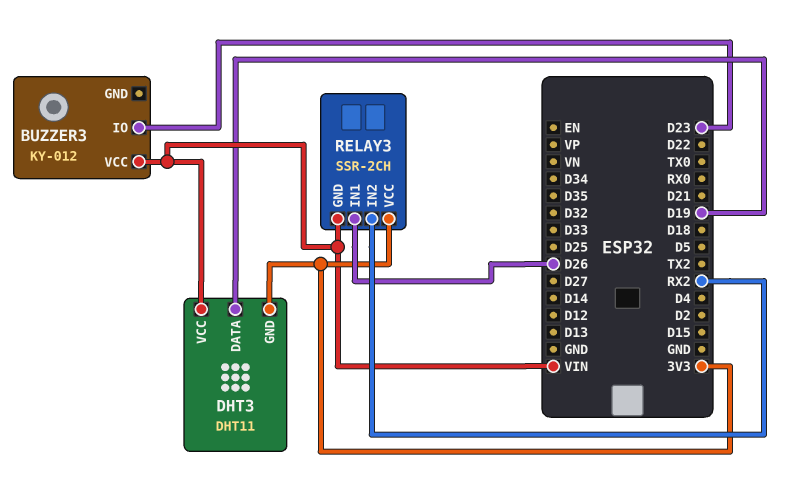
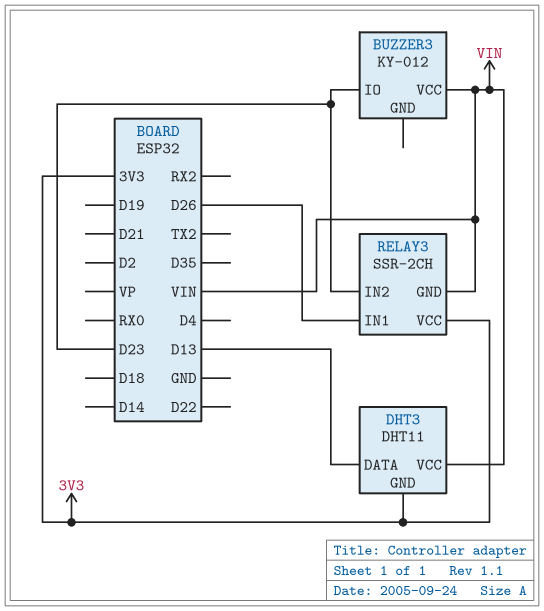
DHT3 pin DATA: D19 -> D13
RELAY3 pin IN2: RX2 -> D23

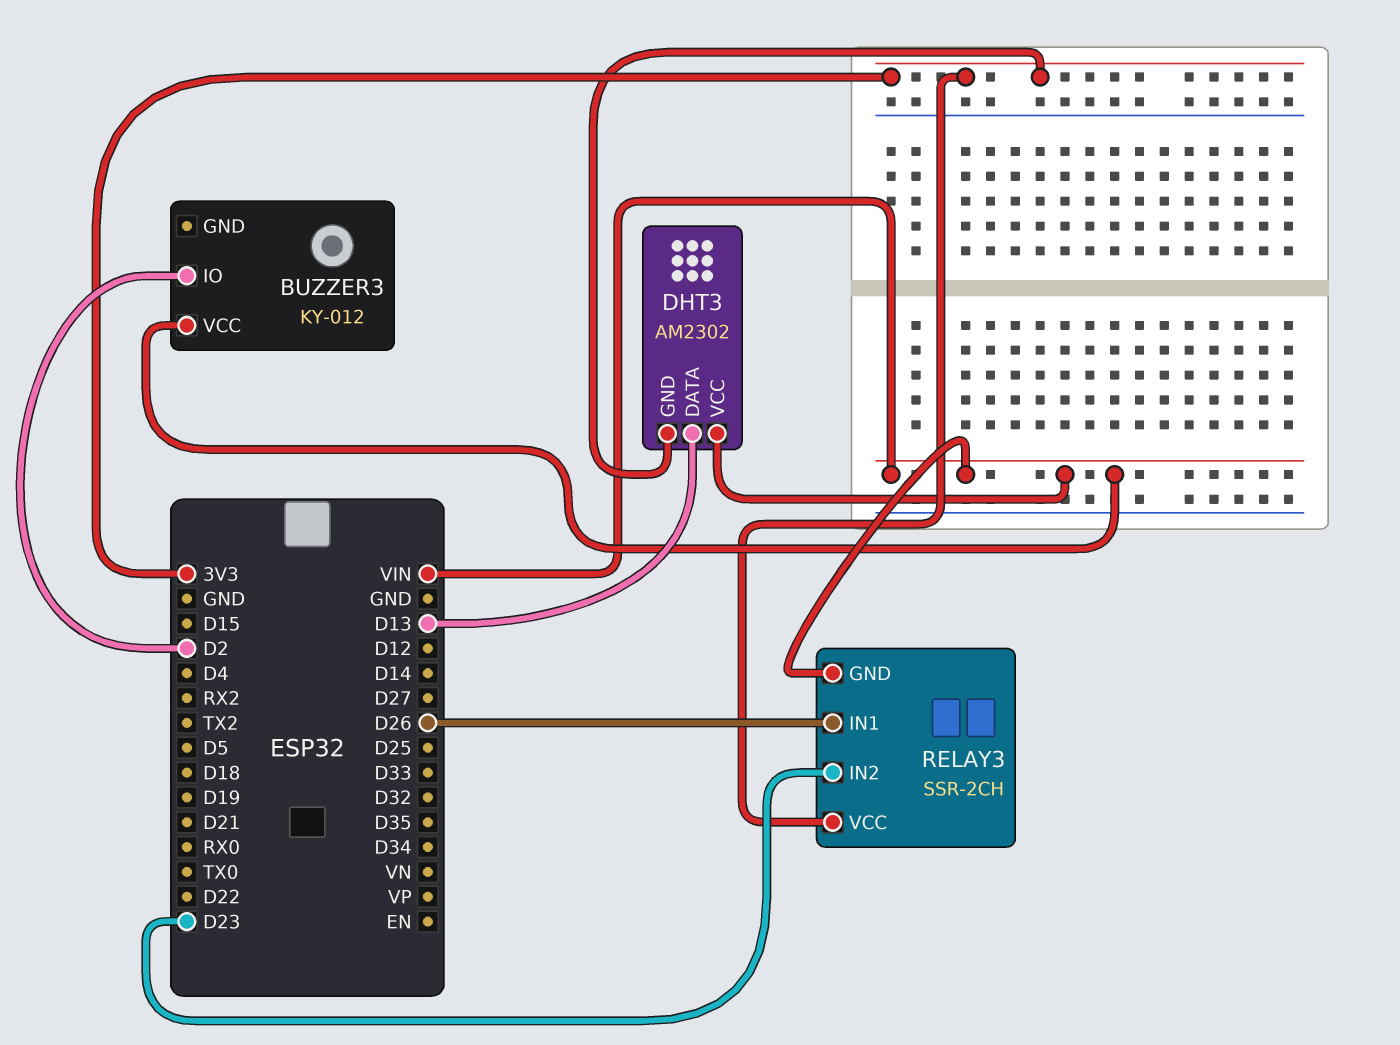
BUZZER3 pin IO: D23 -> D2
DHT3: DHT11 -> AM2302

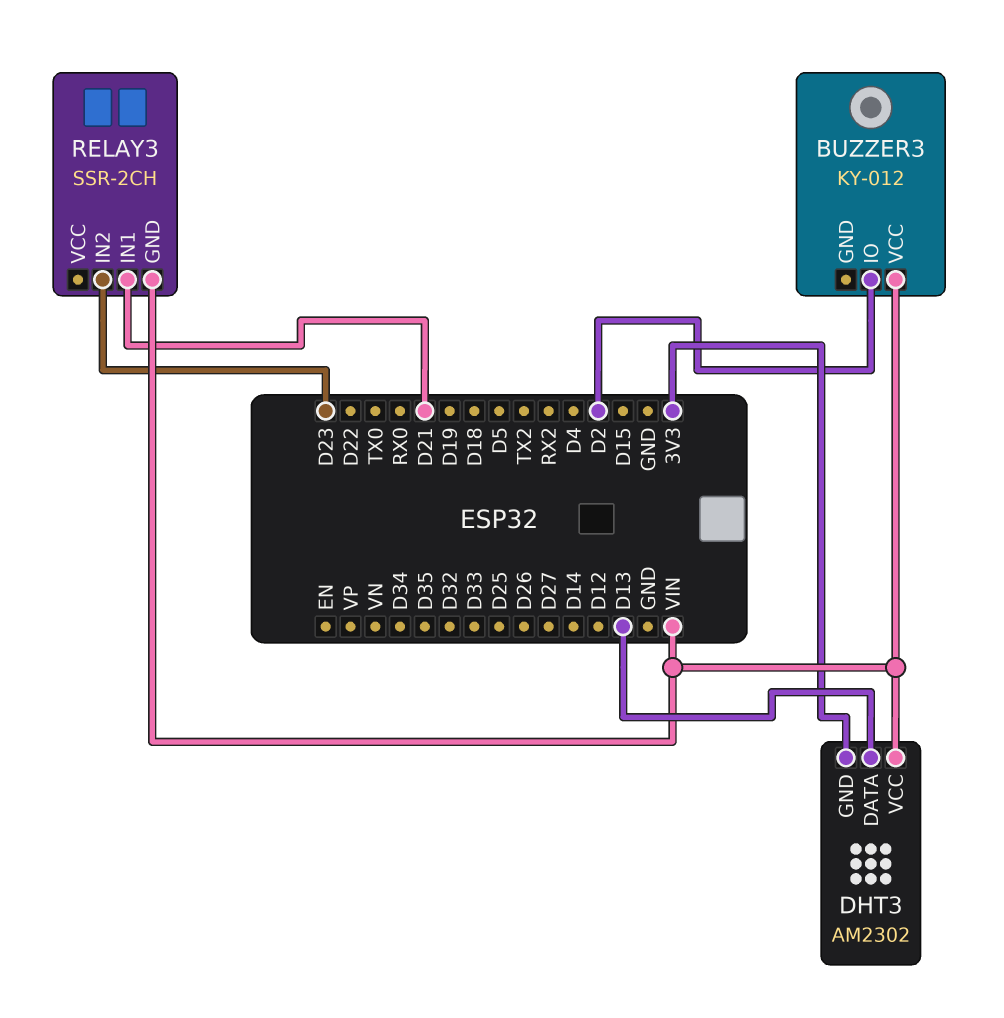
RELAY3 pin IN1: D26 -> D21
RELAY3 pin VCC: 3V3 -> none

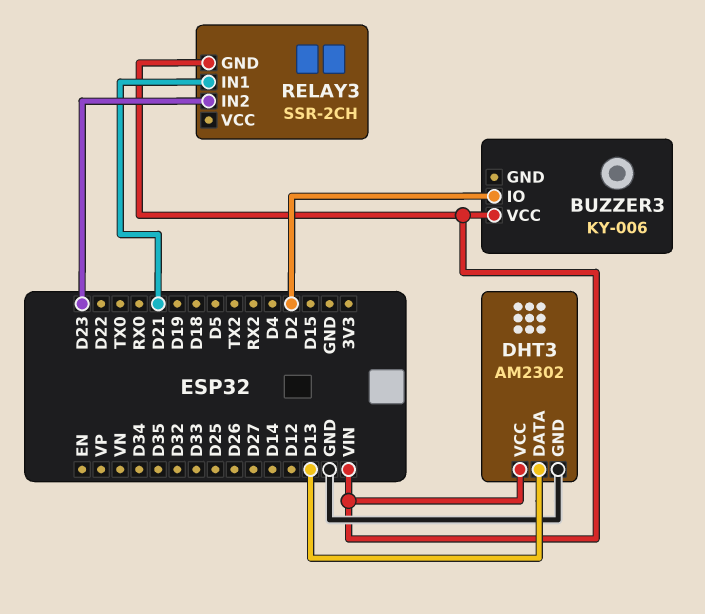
BUZZER3: KY-012 -> KY-006
DHT3 pin GND: 3V3 -> GND

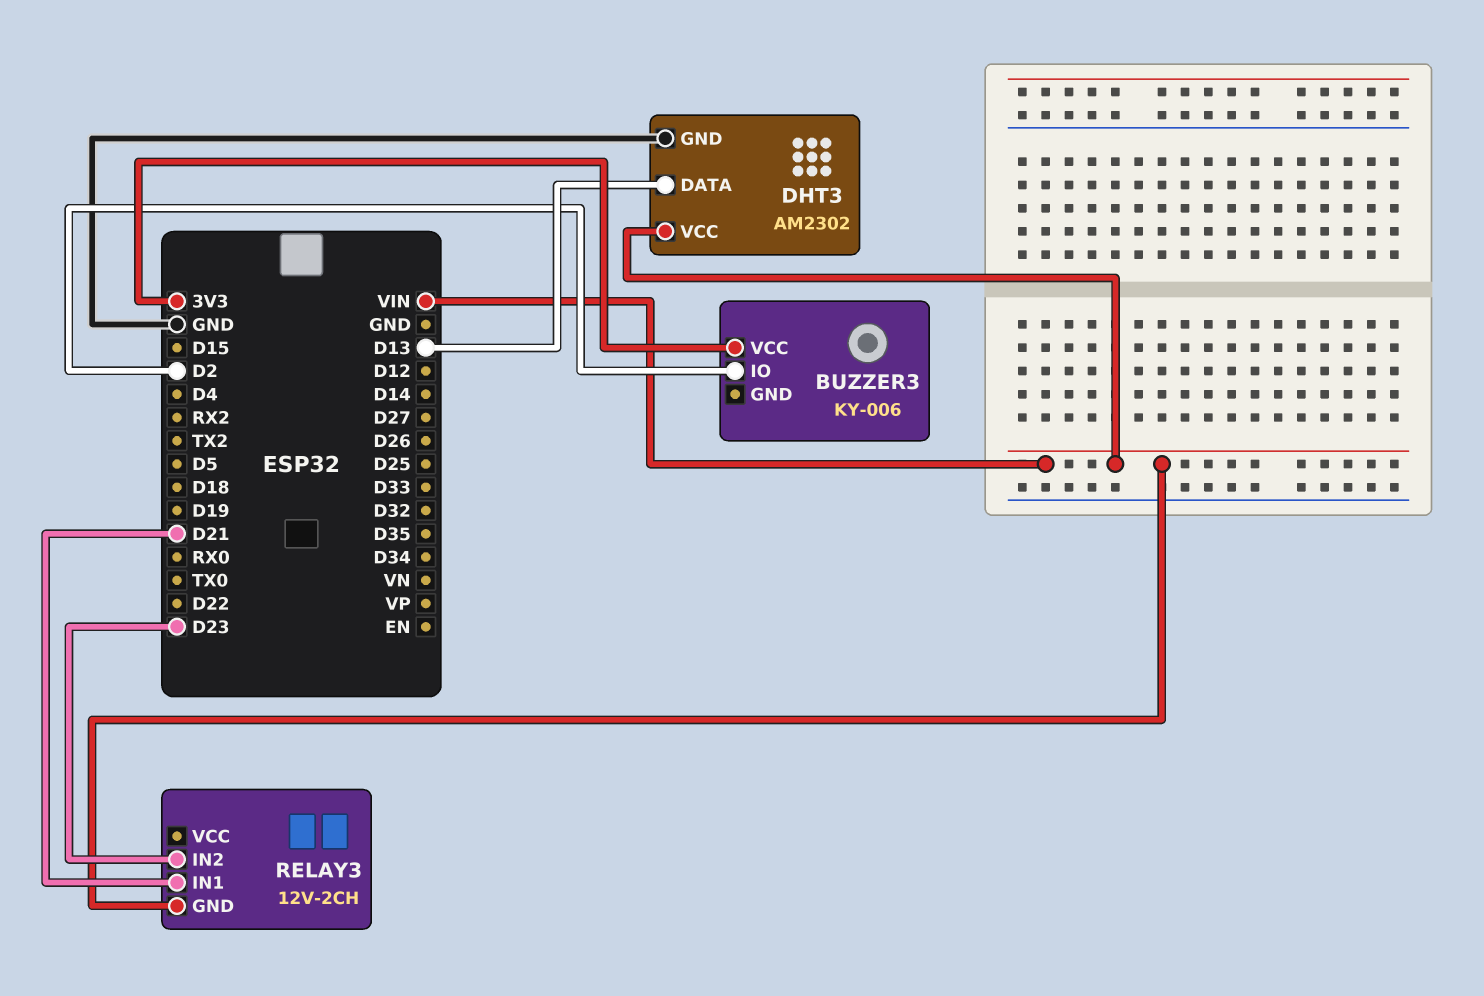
BUZZER3 pin VCC: VIN -> 3V3
RELAY3: SSR-2CH -> 12V-2CH

